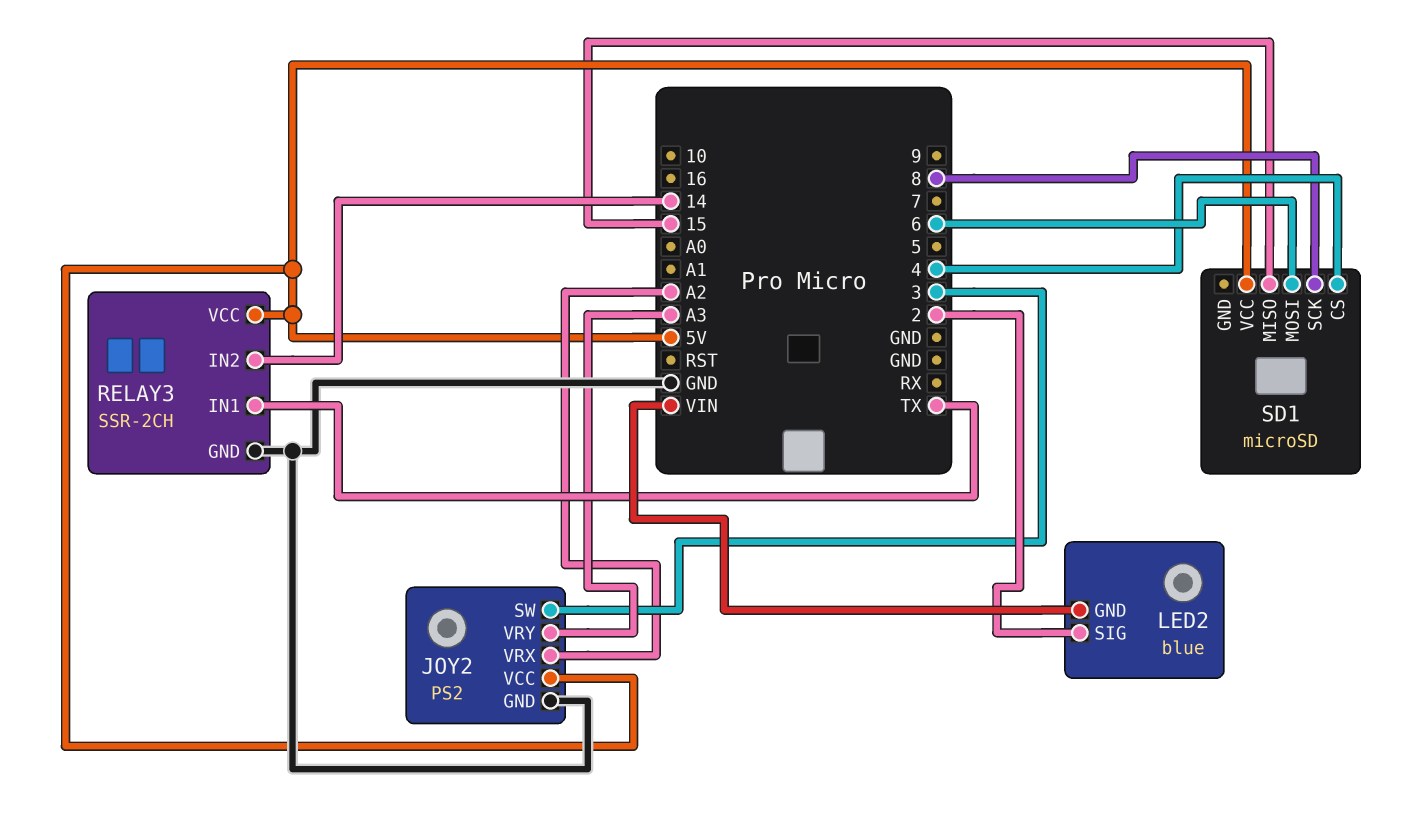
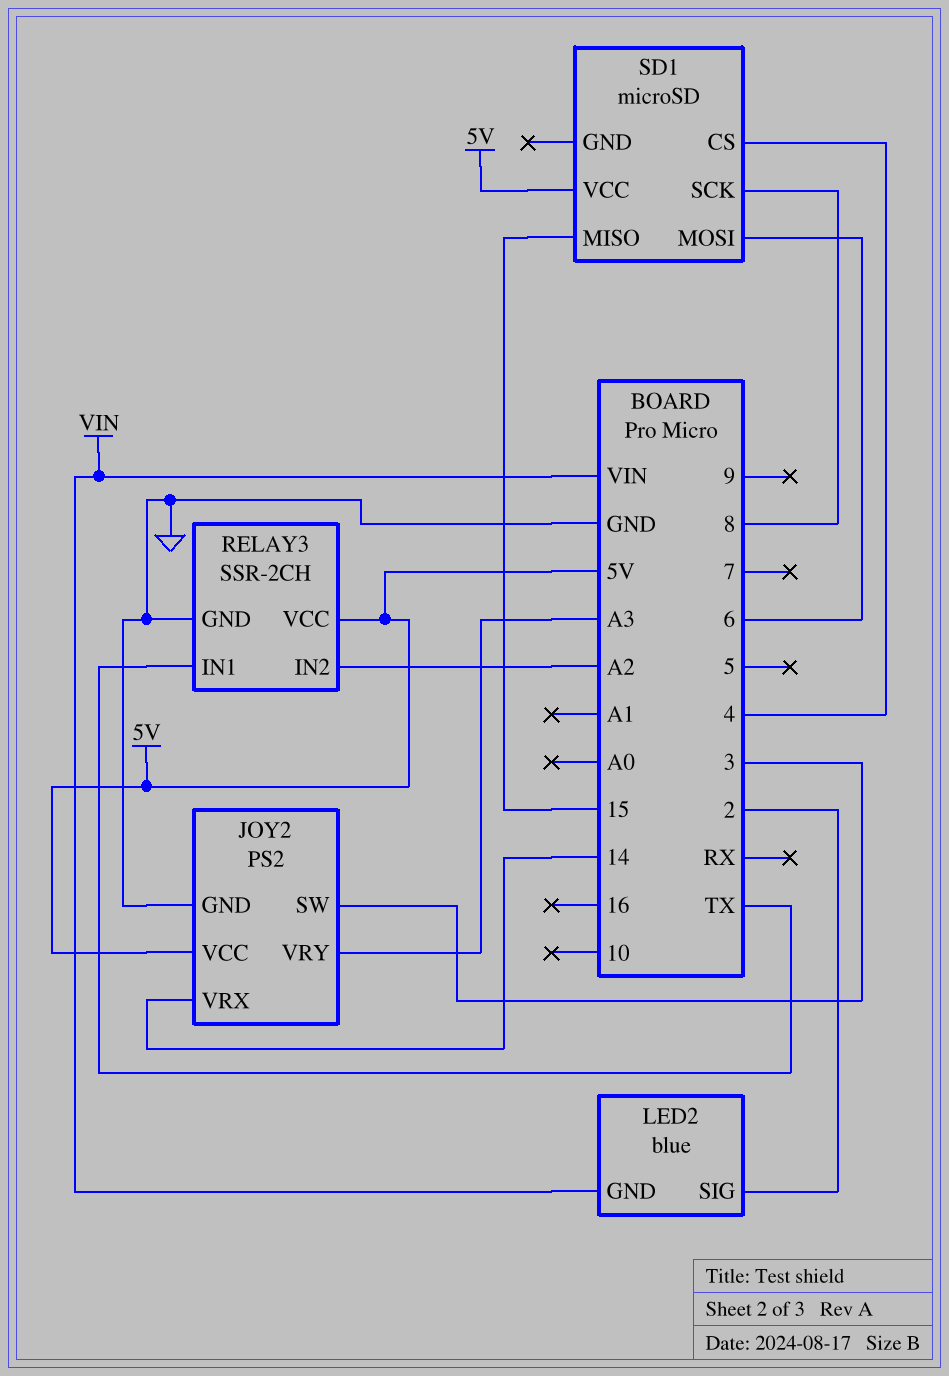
JOY2 pin VRX: A2 -> 14
RELAY3 pin IN2: 14 -> A2

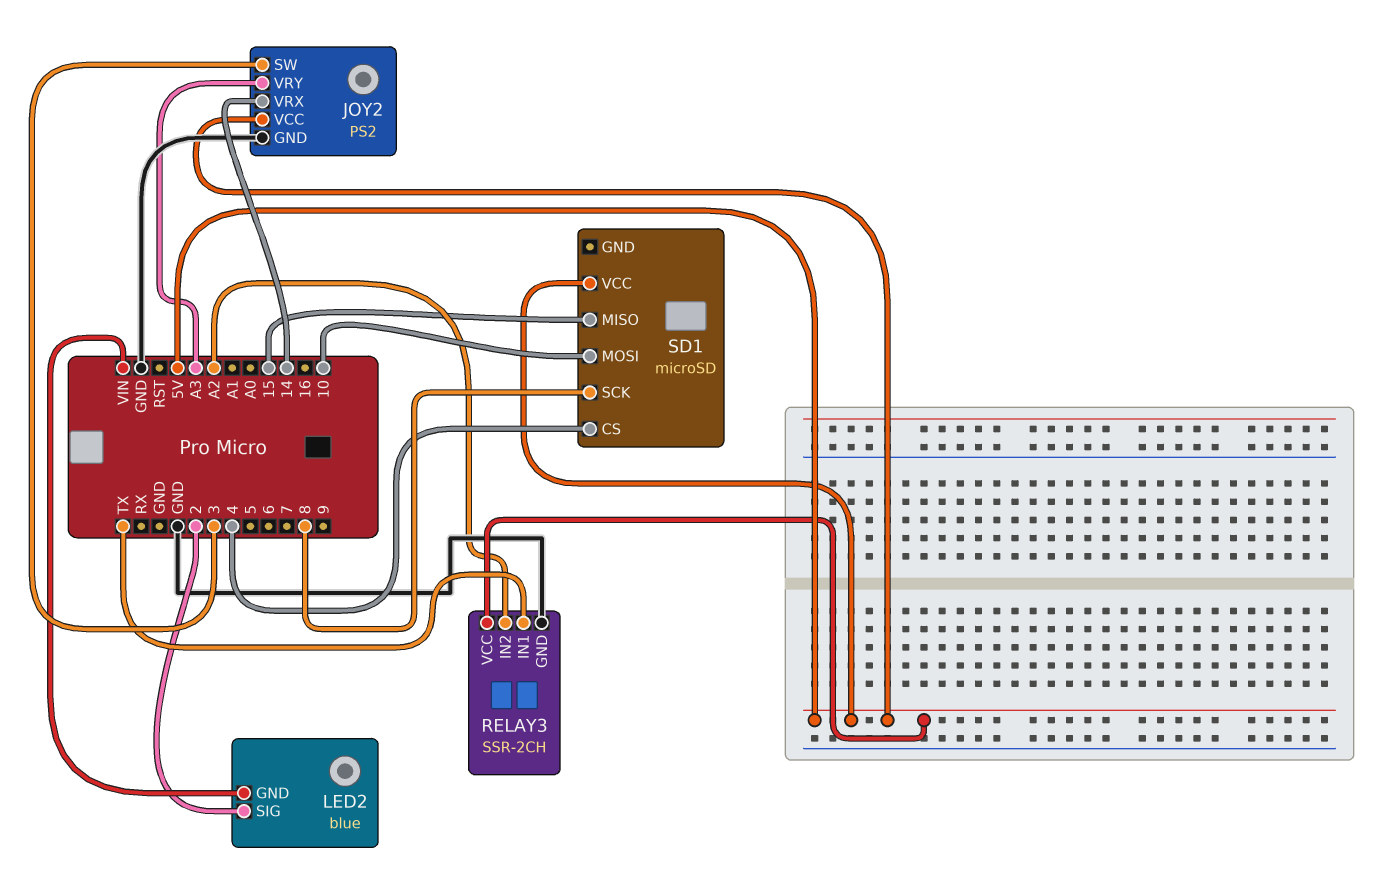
SD1 pin MOSI: 6 -> 10

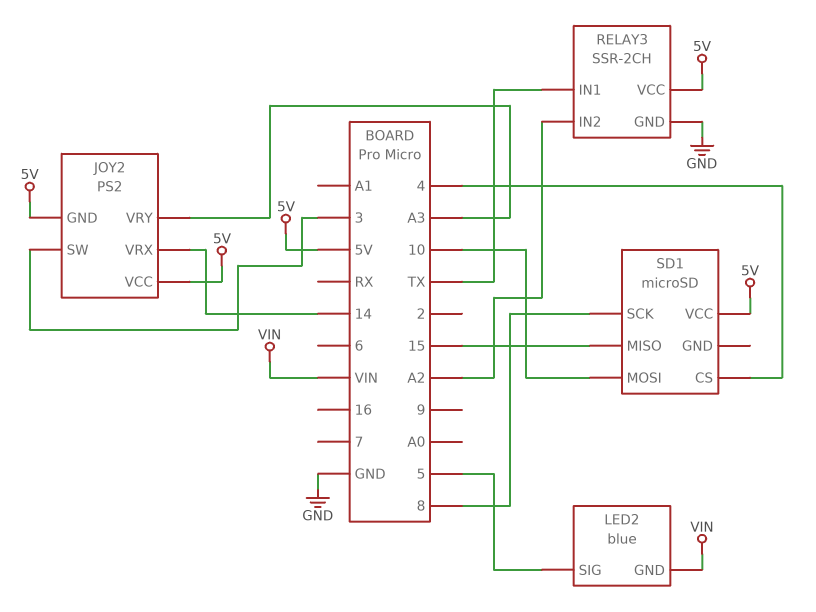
JOY2 pin GND: GND -> 5V
LED2 pin SIG: 2 -> 5

